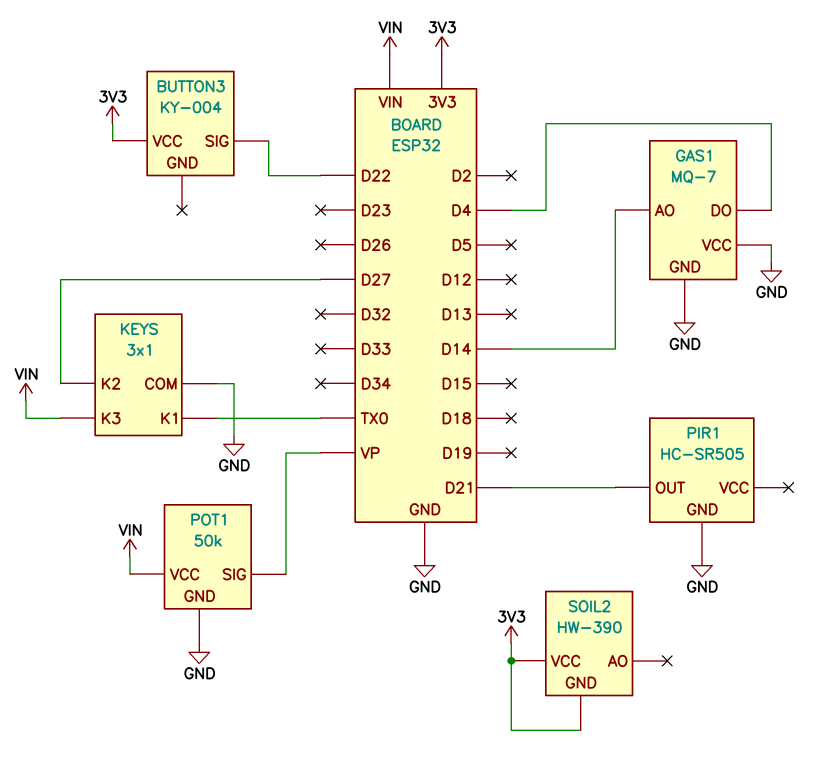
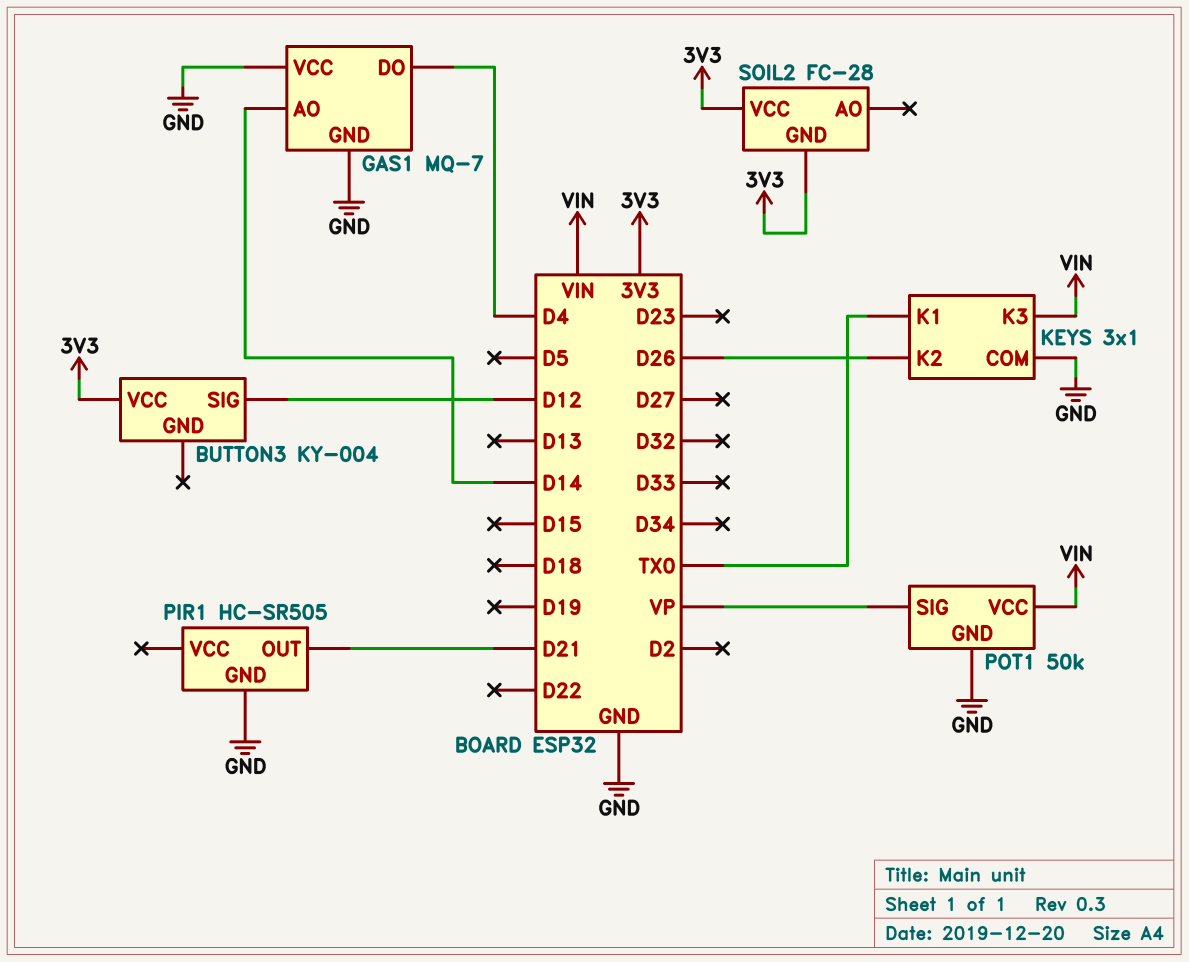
BUTTON3 pin SIG: D22 -> D12
KEYS pin K2: D27 -> D26
SOIL2: HW-390 -> FC-28

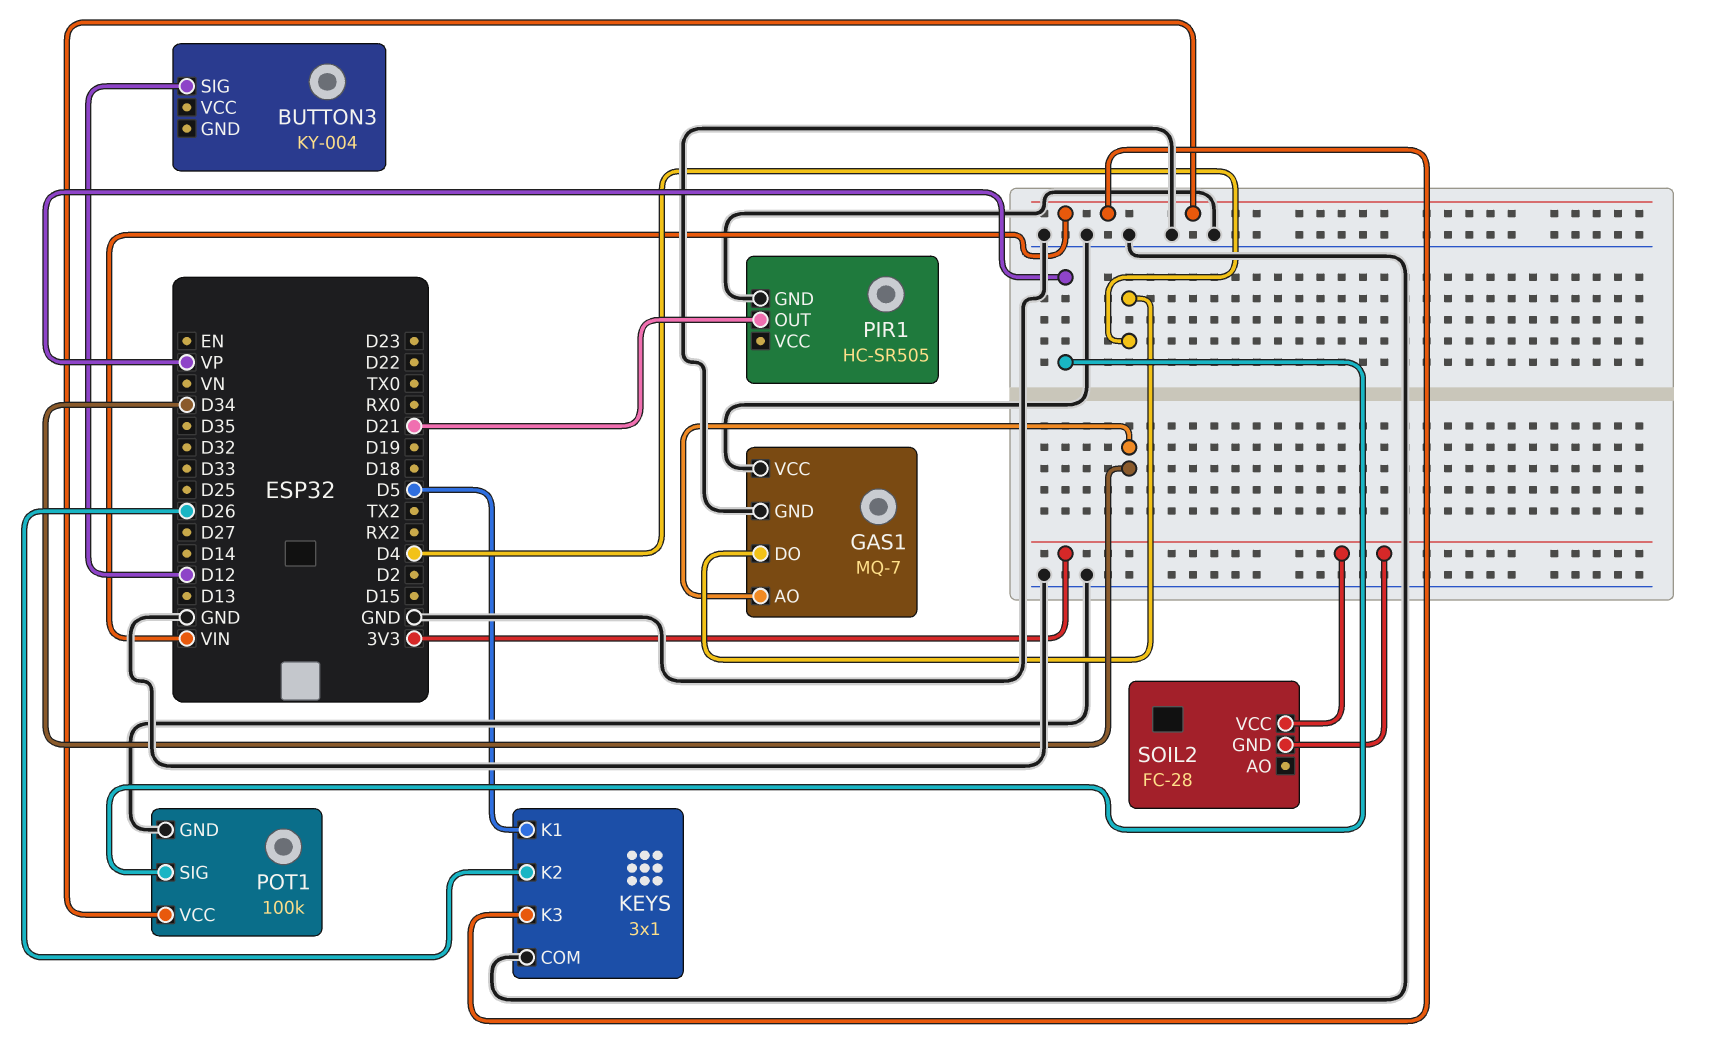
BUTTON3 pin VCC: 3V3 -> none
GAS1 pin AO: D14 -> D34
KEYS pin K1: TX0 -> D5
POT1: 50k -> 100k

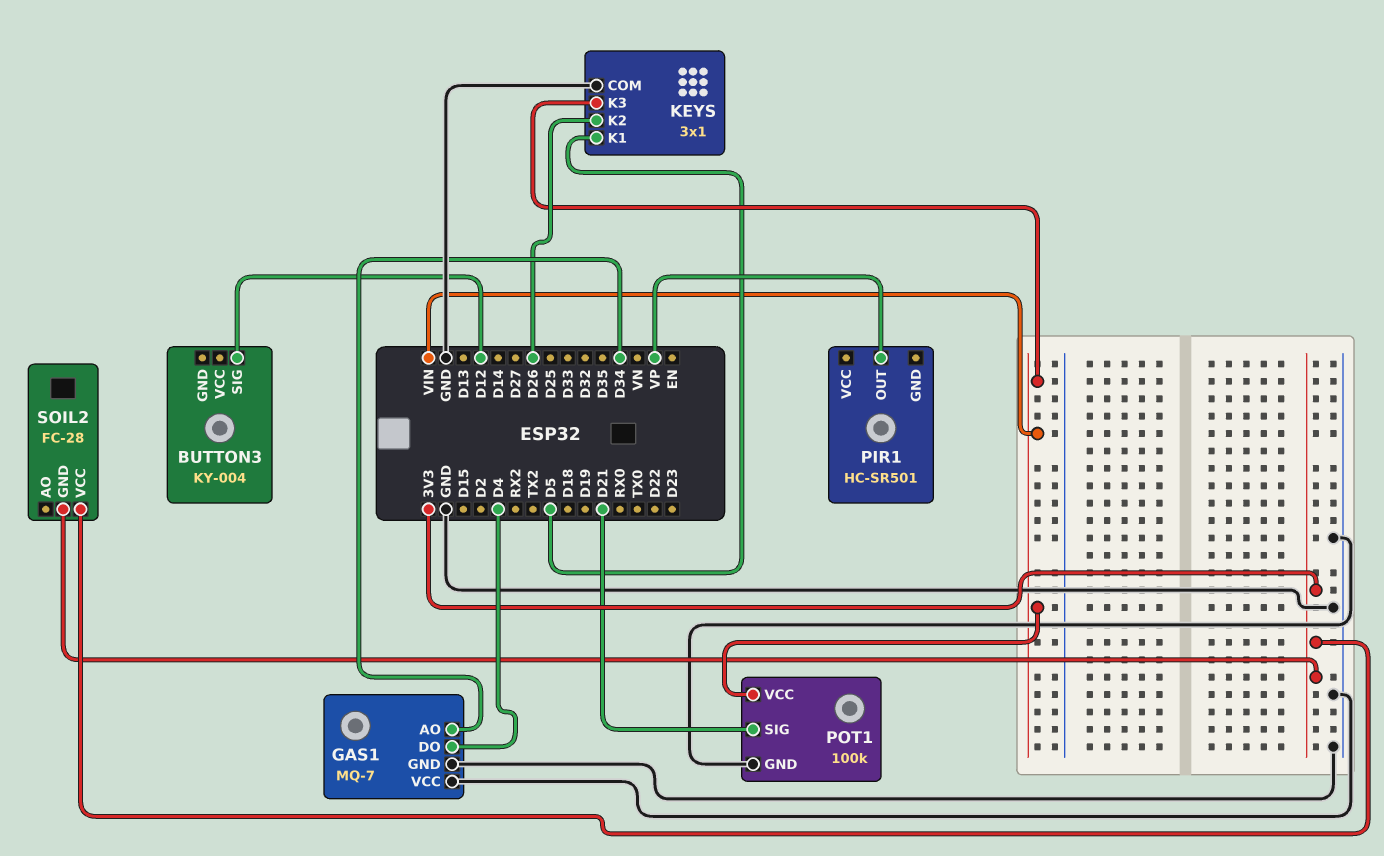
PIR1: HC-SR505 -> HC-SR501
PIR1 pin GND: GND -> none
PIR1 pin OUT: D21 -> VP
POT1 pin SIG: VP -> D21

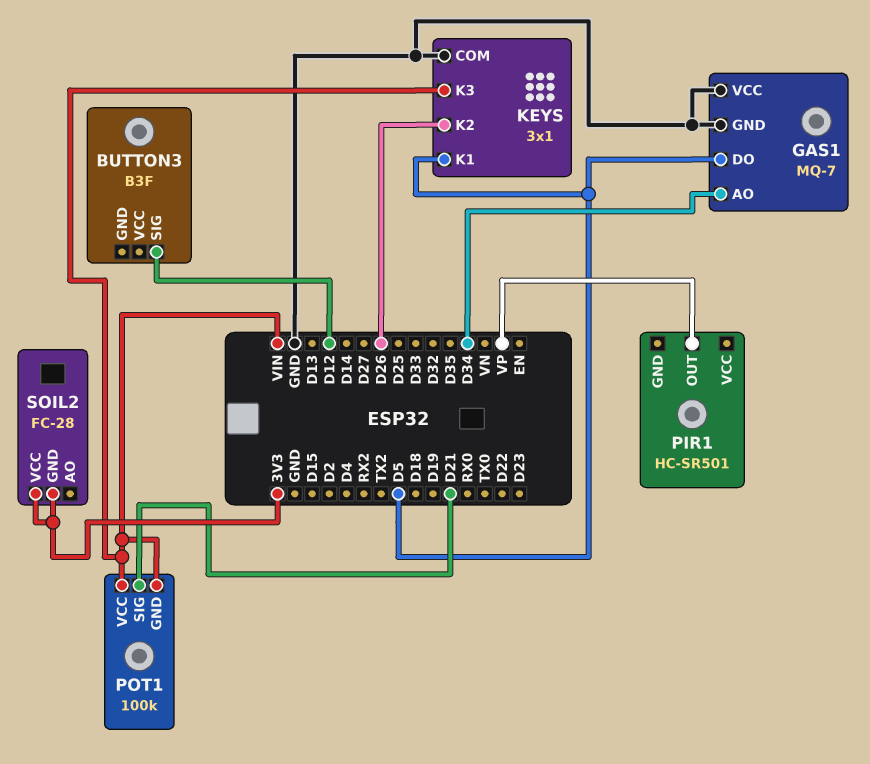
BUTTON3: KY-004 -> B3F
GAS1 pin DO: D4 -> D5
POT1 pin GND: GND -> VIN

